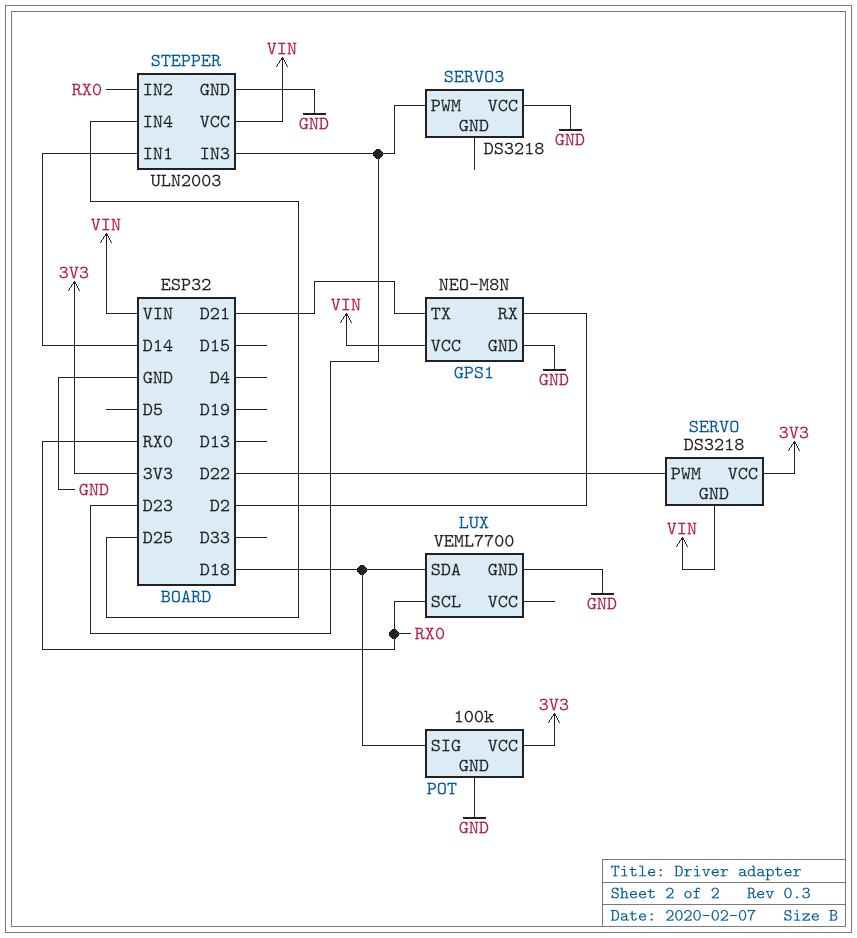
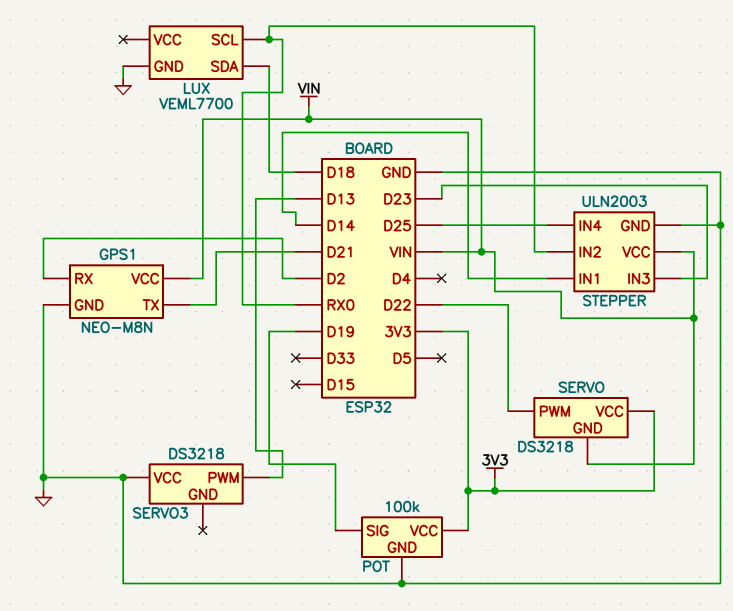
POT pin SIG: D18 -> D19
SERVO3 pin PWM: D23 -> D13

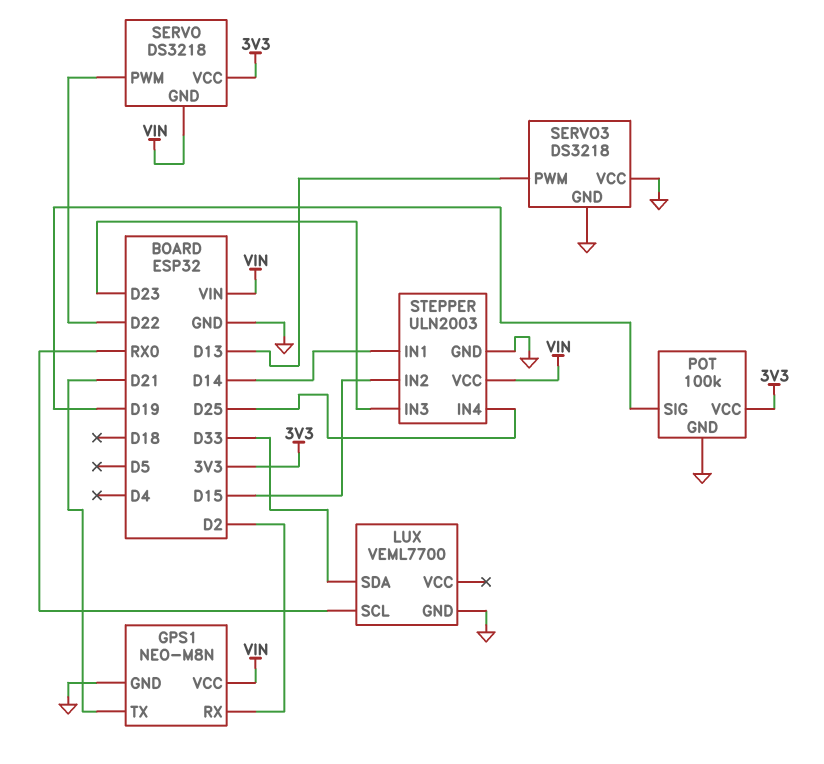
LUX pin SDA: D18 -> D33
SERVO3 pin GND: none -> GND
STEPPER pin IN2: RX0 -> D15

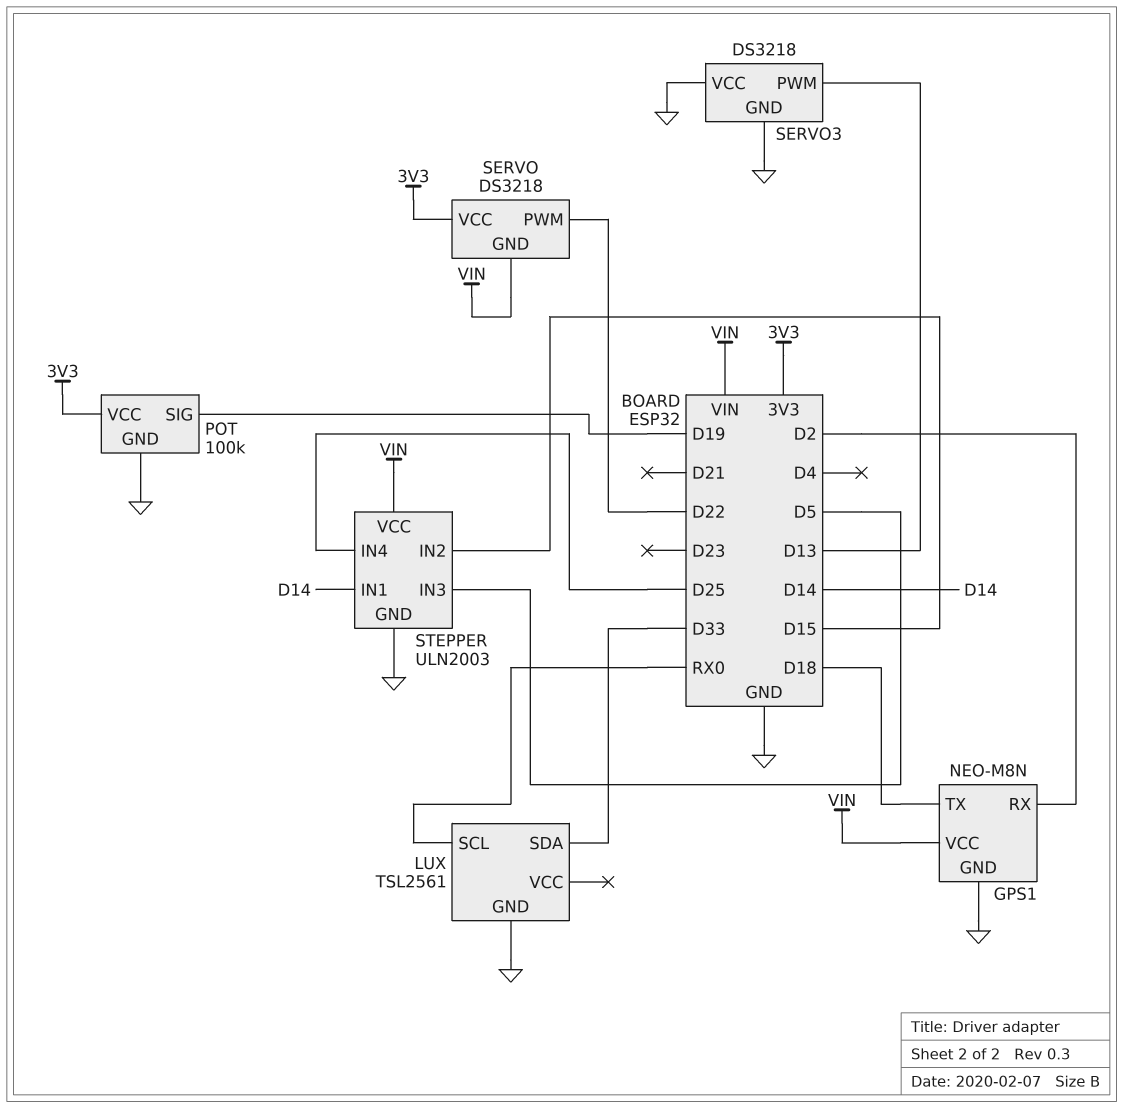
GPS1 pin TX: D21 -> D18
LUX: VEML7700 -> TSL2561
STEPPER pin IN3: D23 -> D5

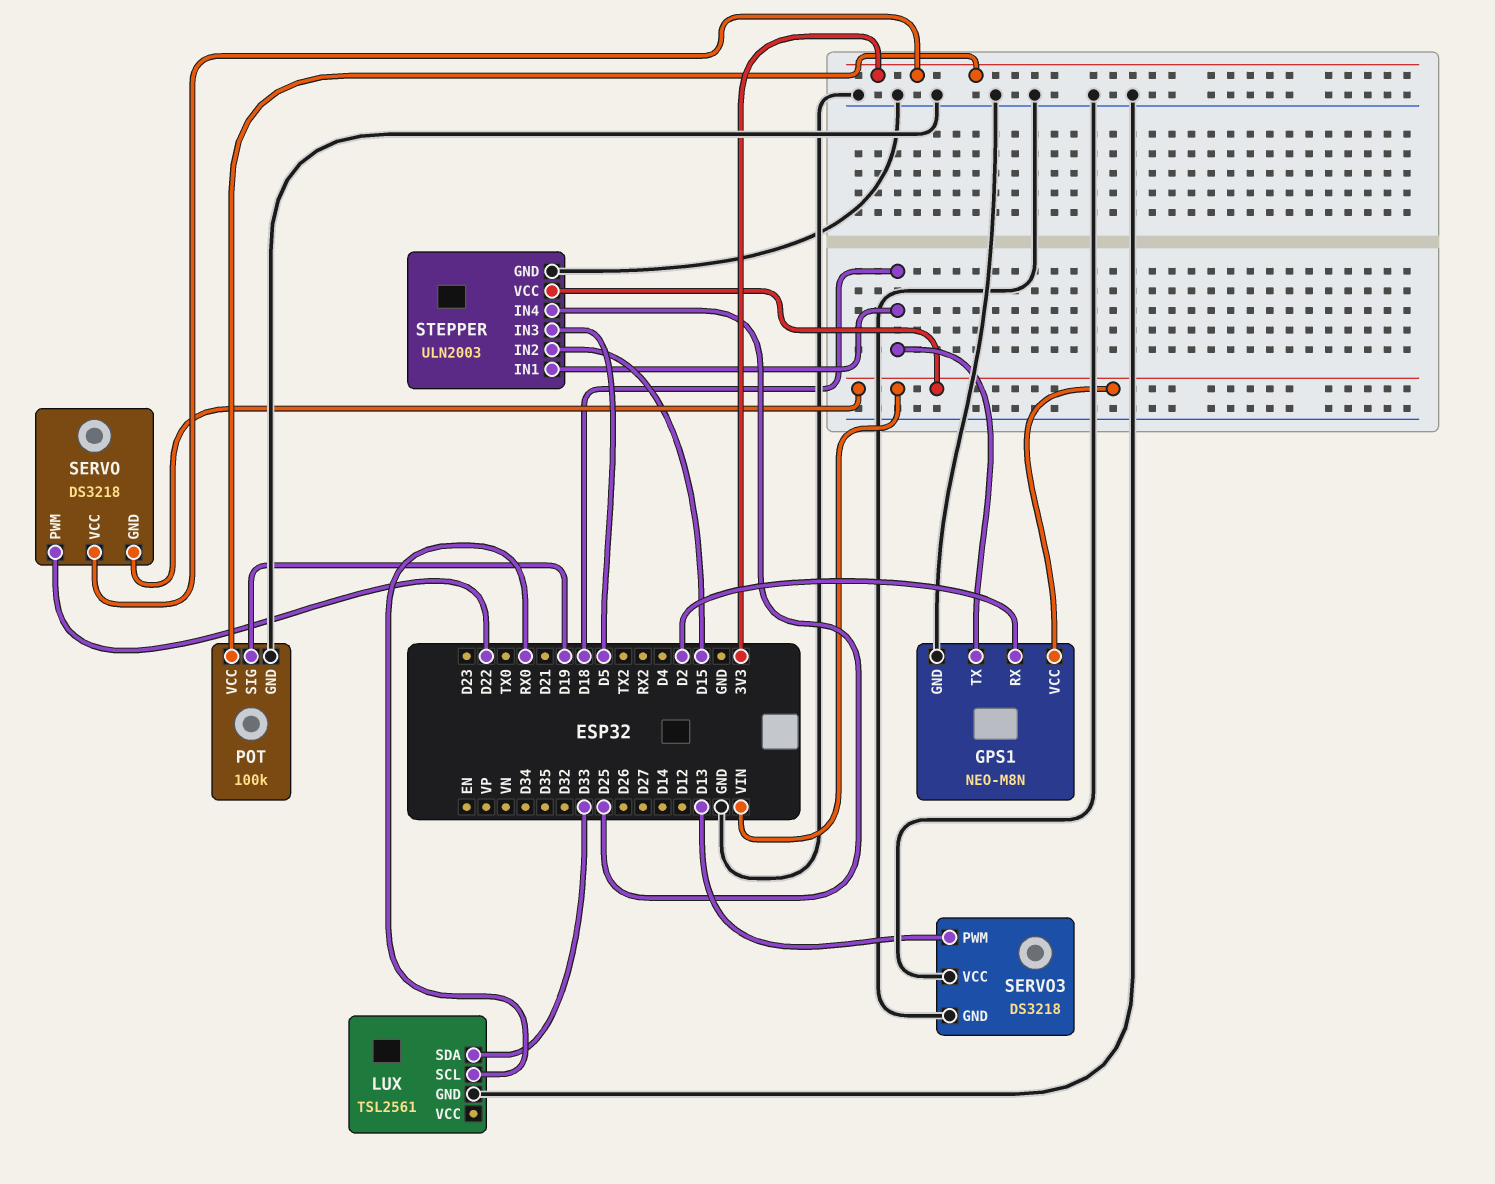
STEPPER pin IN1: D14 -> D18

